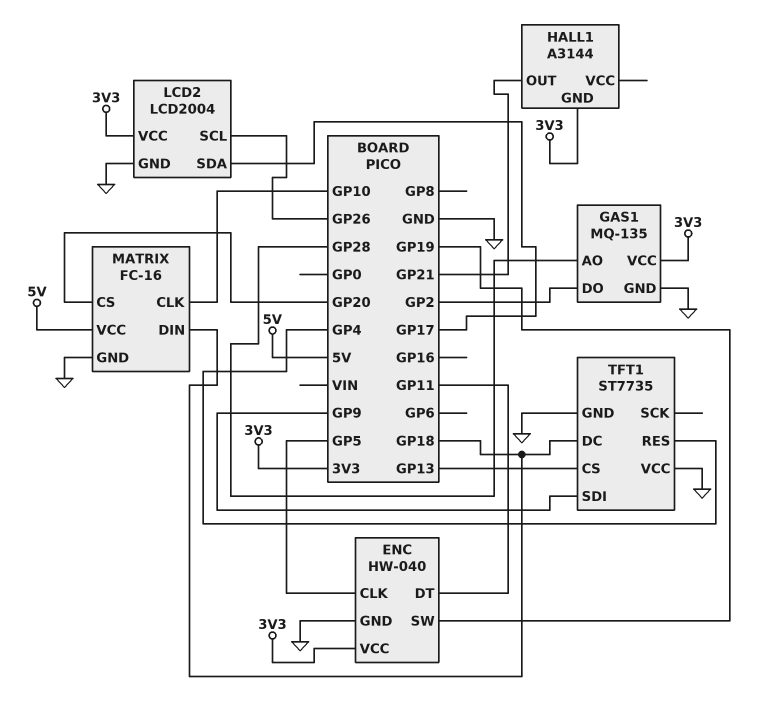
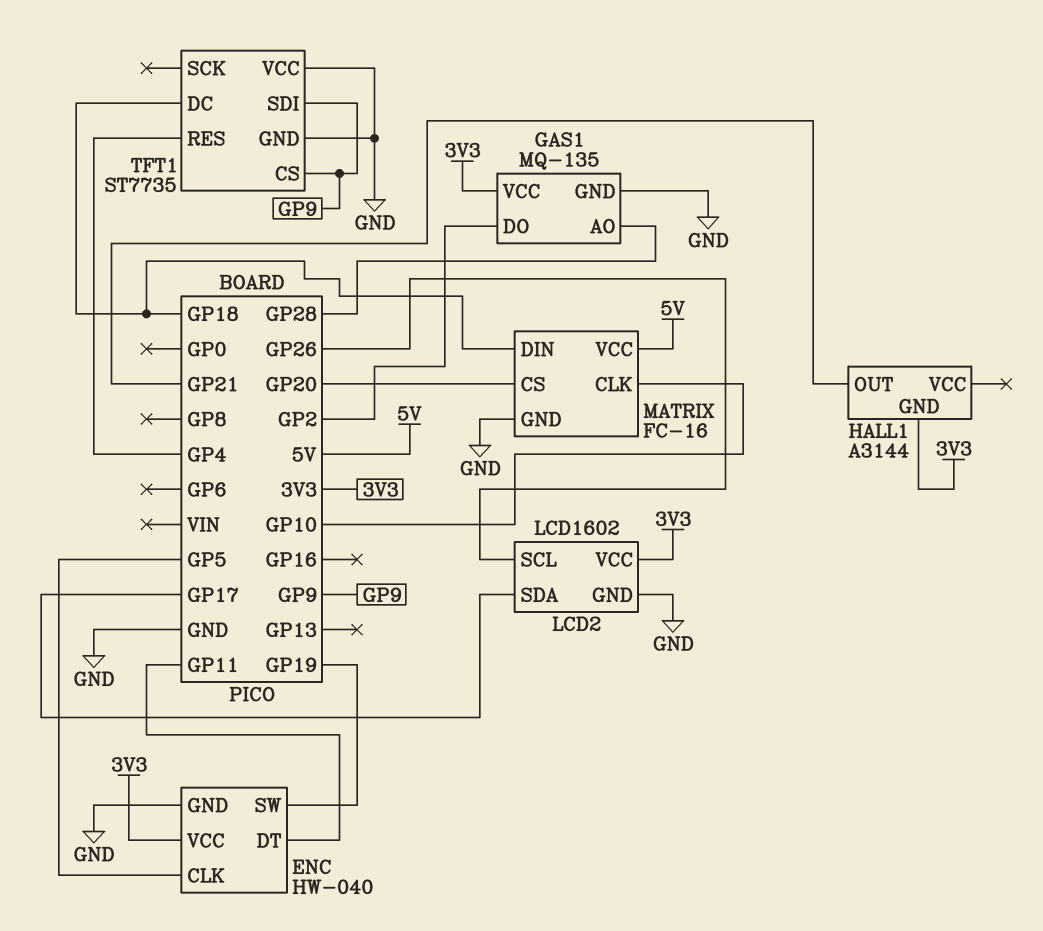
LCD2: LCD2004 -> LCD1602
TFT1 pin CS: GP13 -> GP9

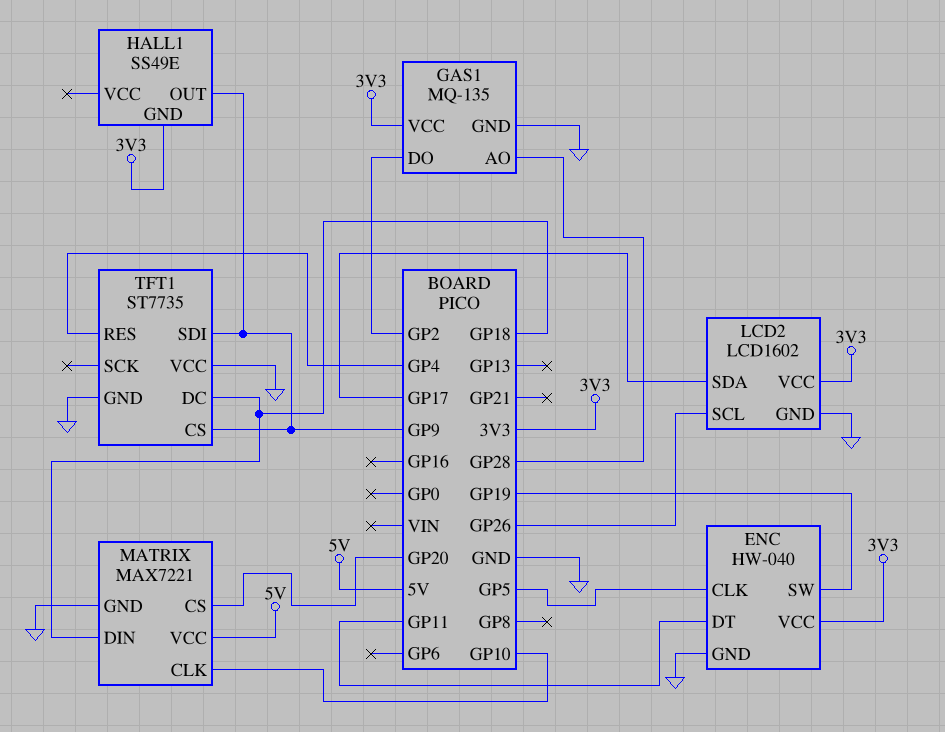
HALL1: A3144 -> SS49E
HALL1 pin OUT: GP21 -> GP9
MATRIX: FC-16 -> MAX7221

